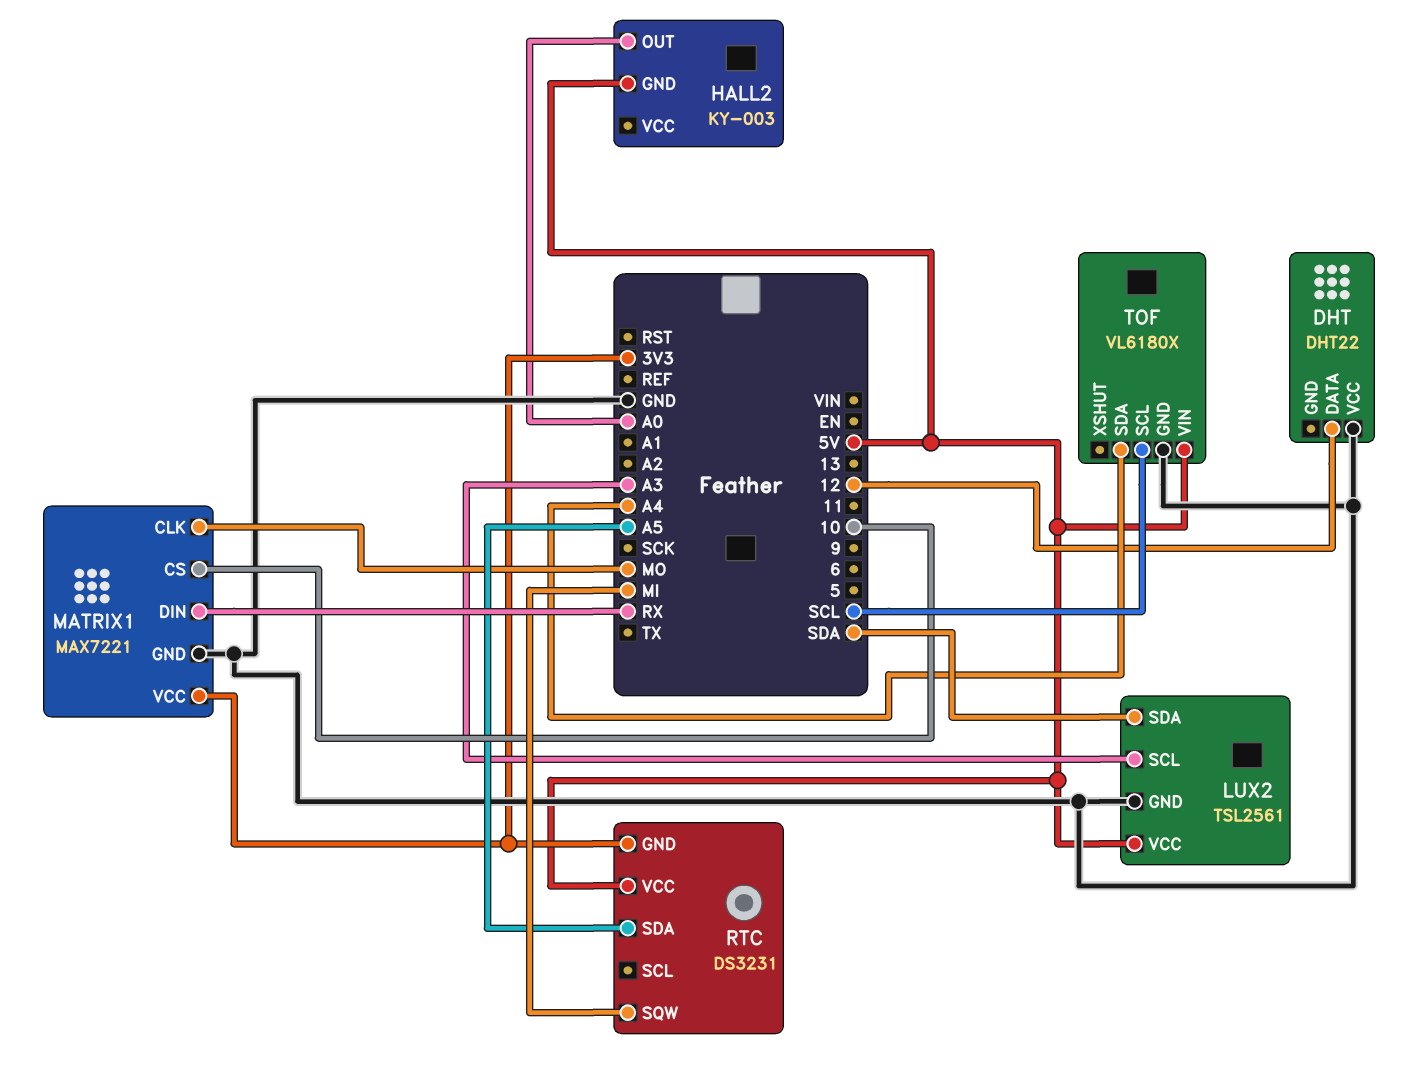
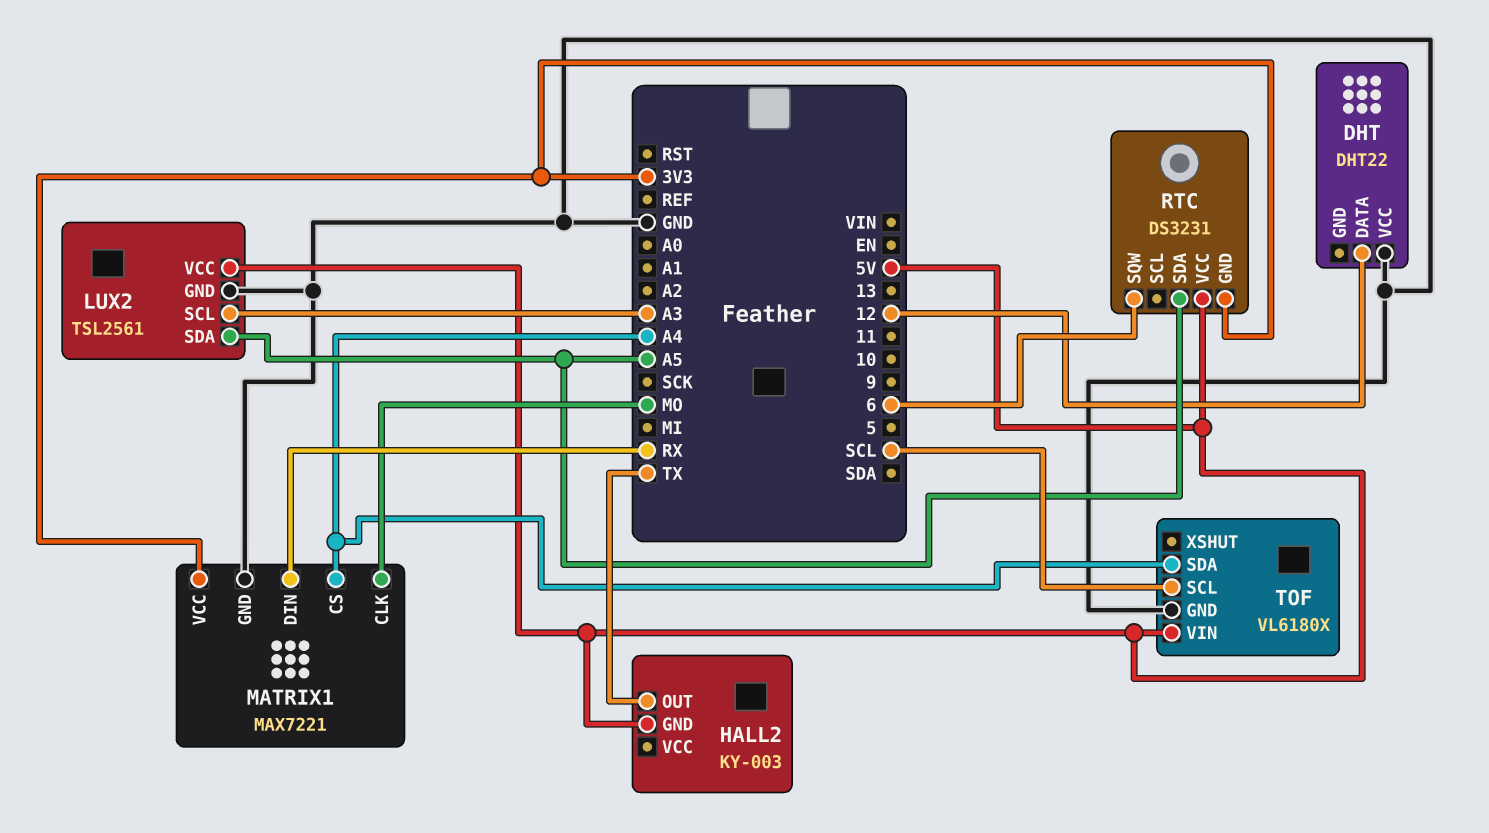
HALL2 pin OUT: A0 -> TX
LUX2 pin SDA: SDA -> A5
MATRIX1 pin CS: 10 -> A4
RTC pin SQW: MI -> 6

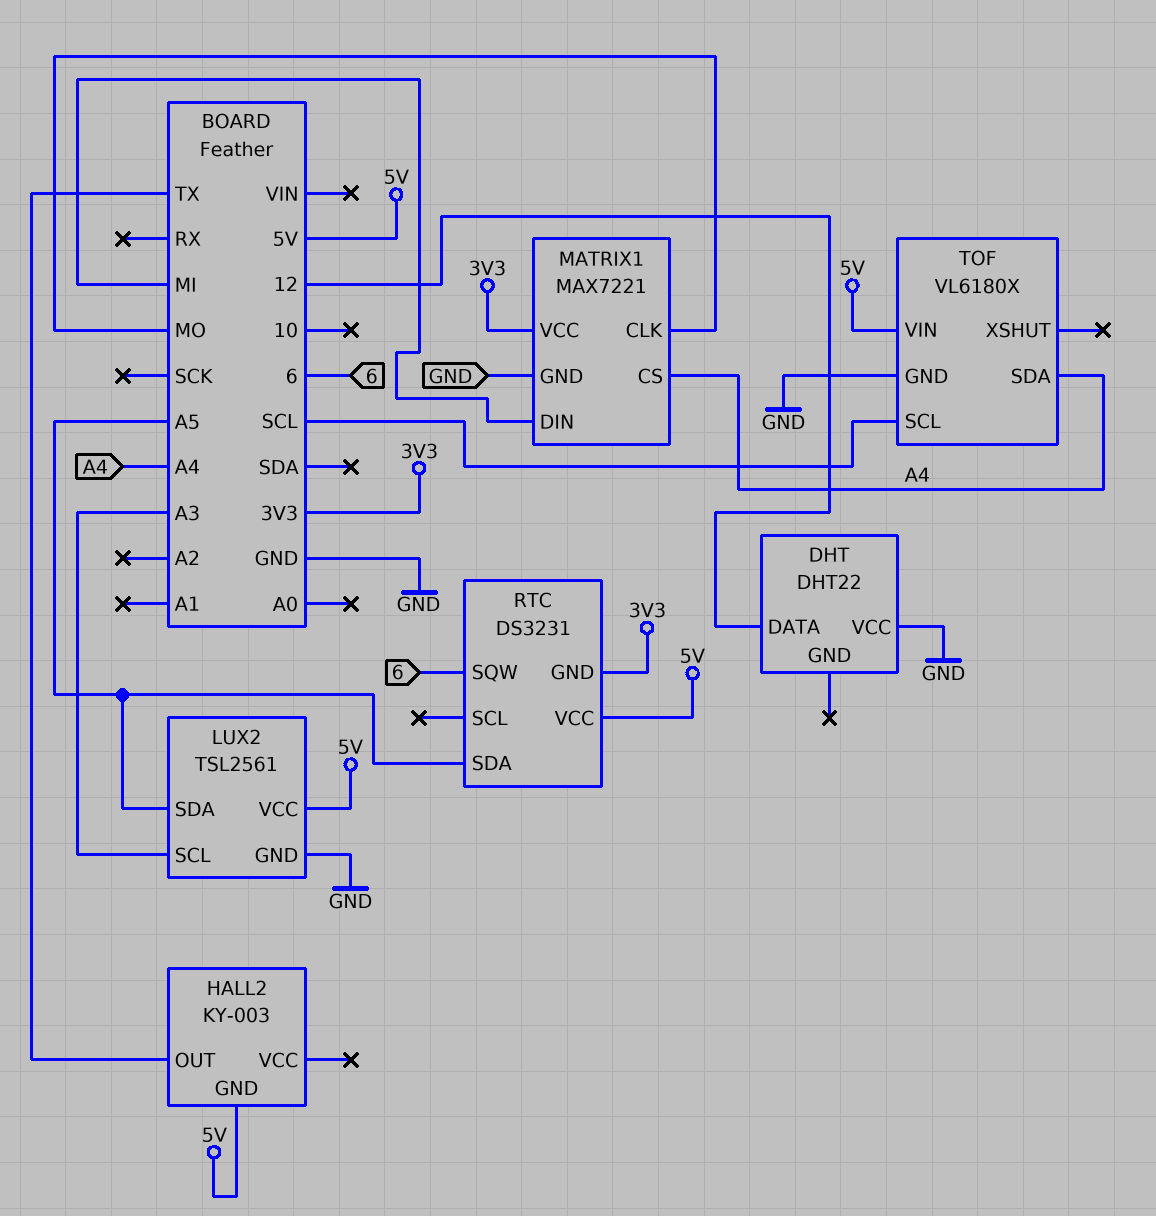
MATRIX1 pin DIN: RX -> MI

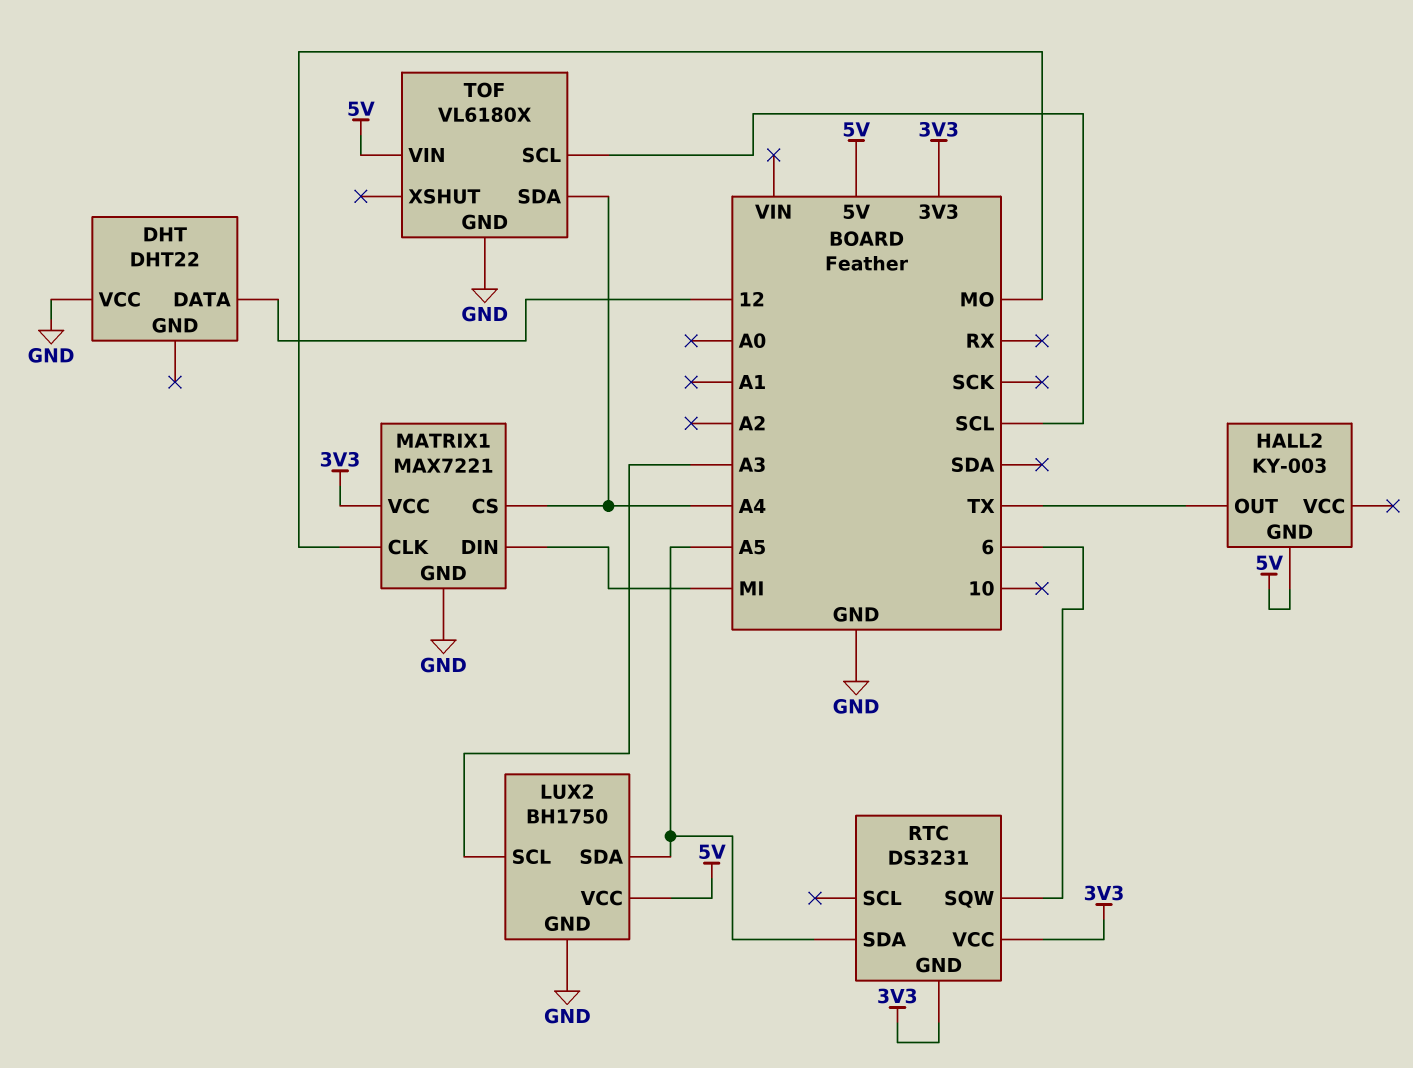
LUX2: TSL2561 -> BH1750
RTC pin VCC: 5V -> 3V3

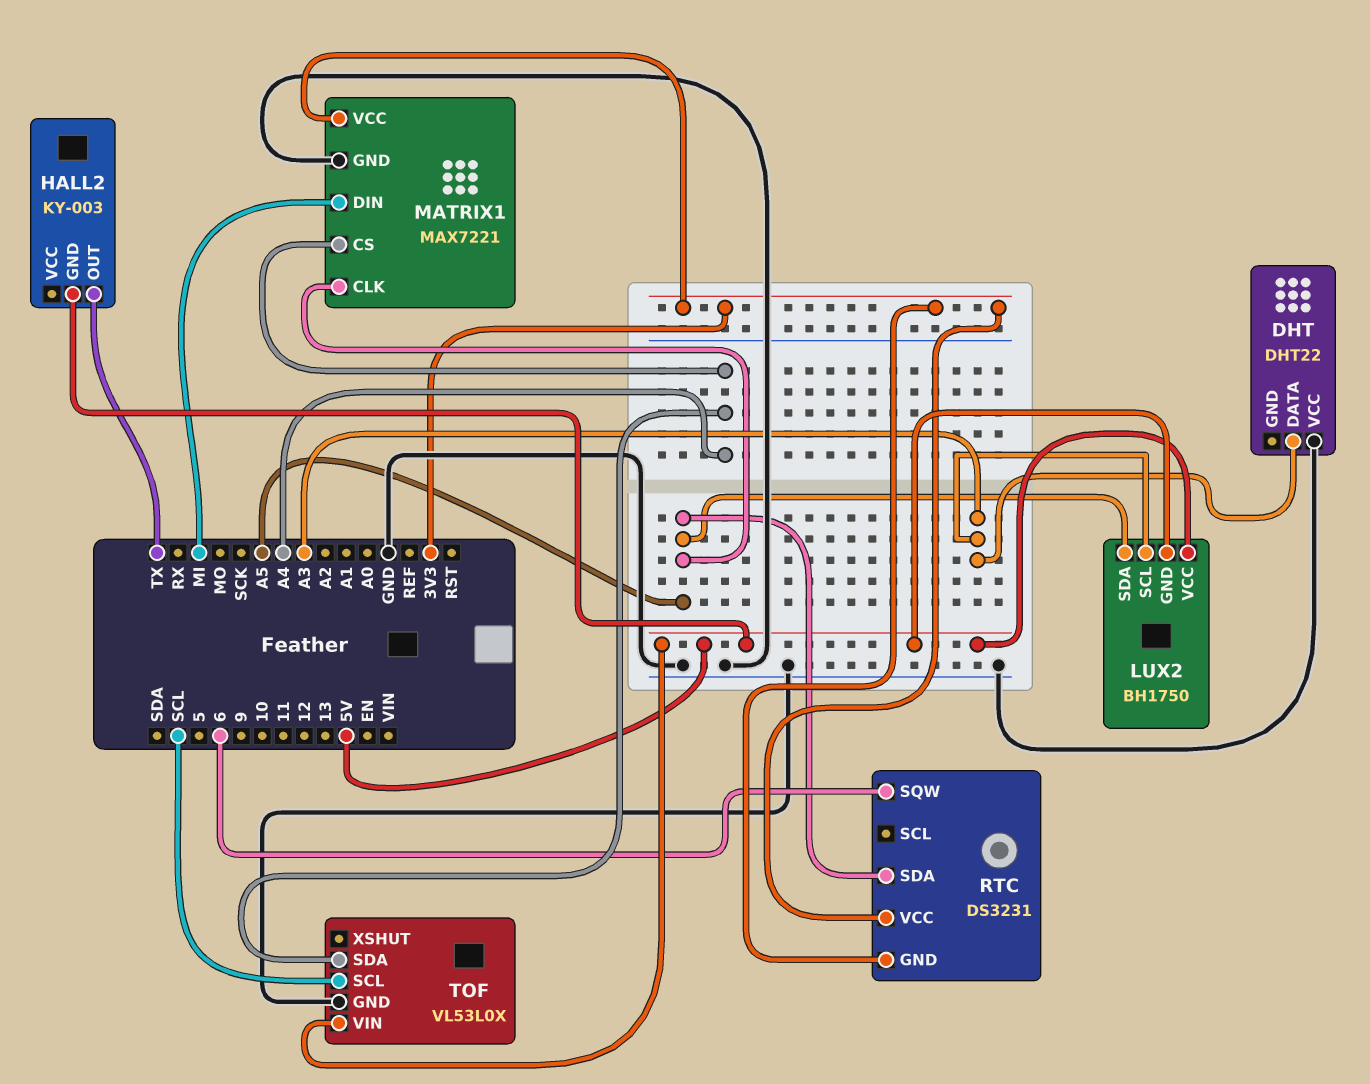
DHT pin DATA: 12 -> A3
LUX2 pin GND: GND -> 5V
MATRIX1 pin CLK: MO -> A5
TOF: VL6180X -> VL53L0X

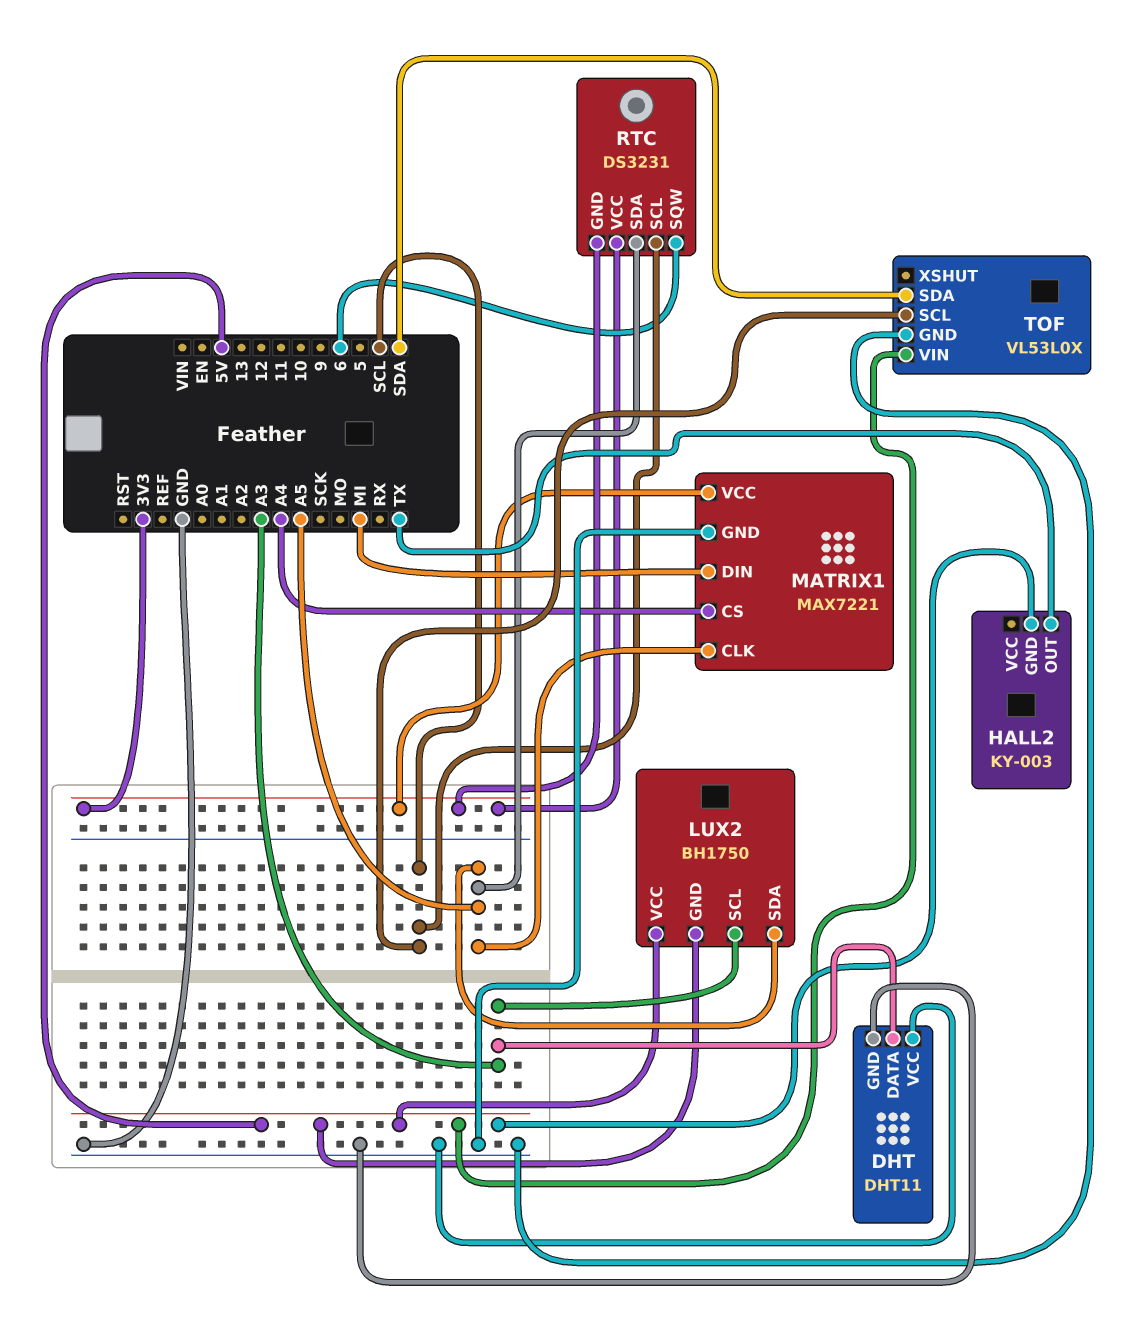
DHT: DHT22 -> DHT11
DHT pin GND: none -> GND
RTC pin SCL: none -> SCL
TOF pin SDA: A4 -> SDA

